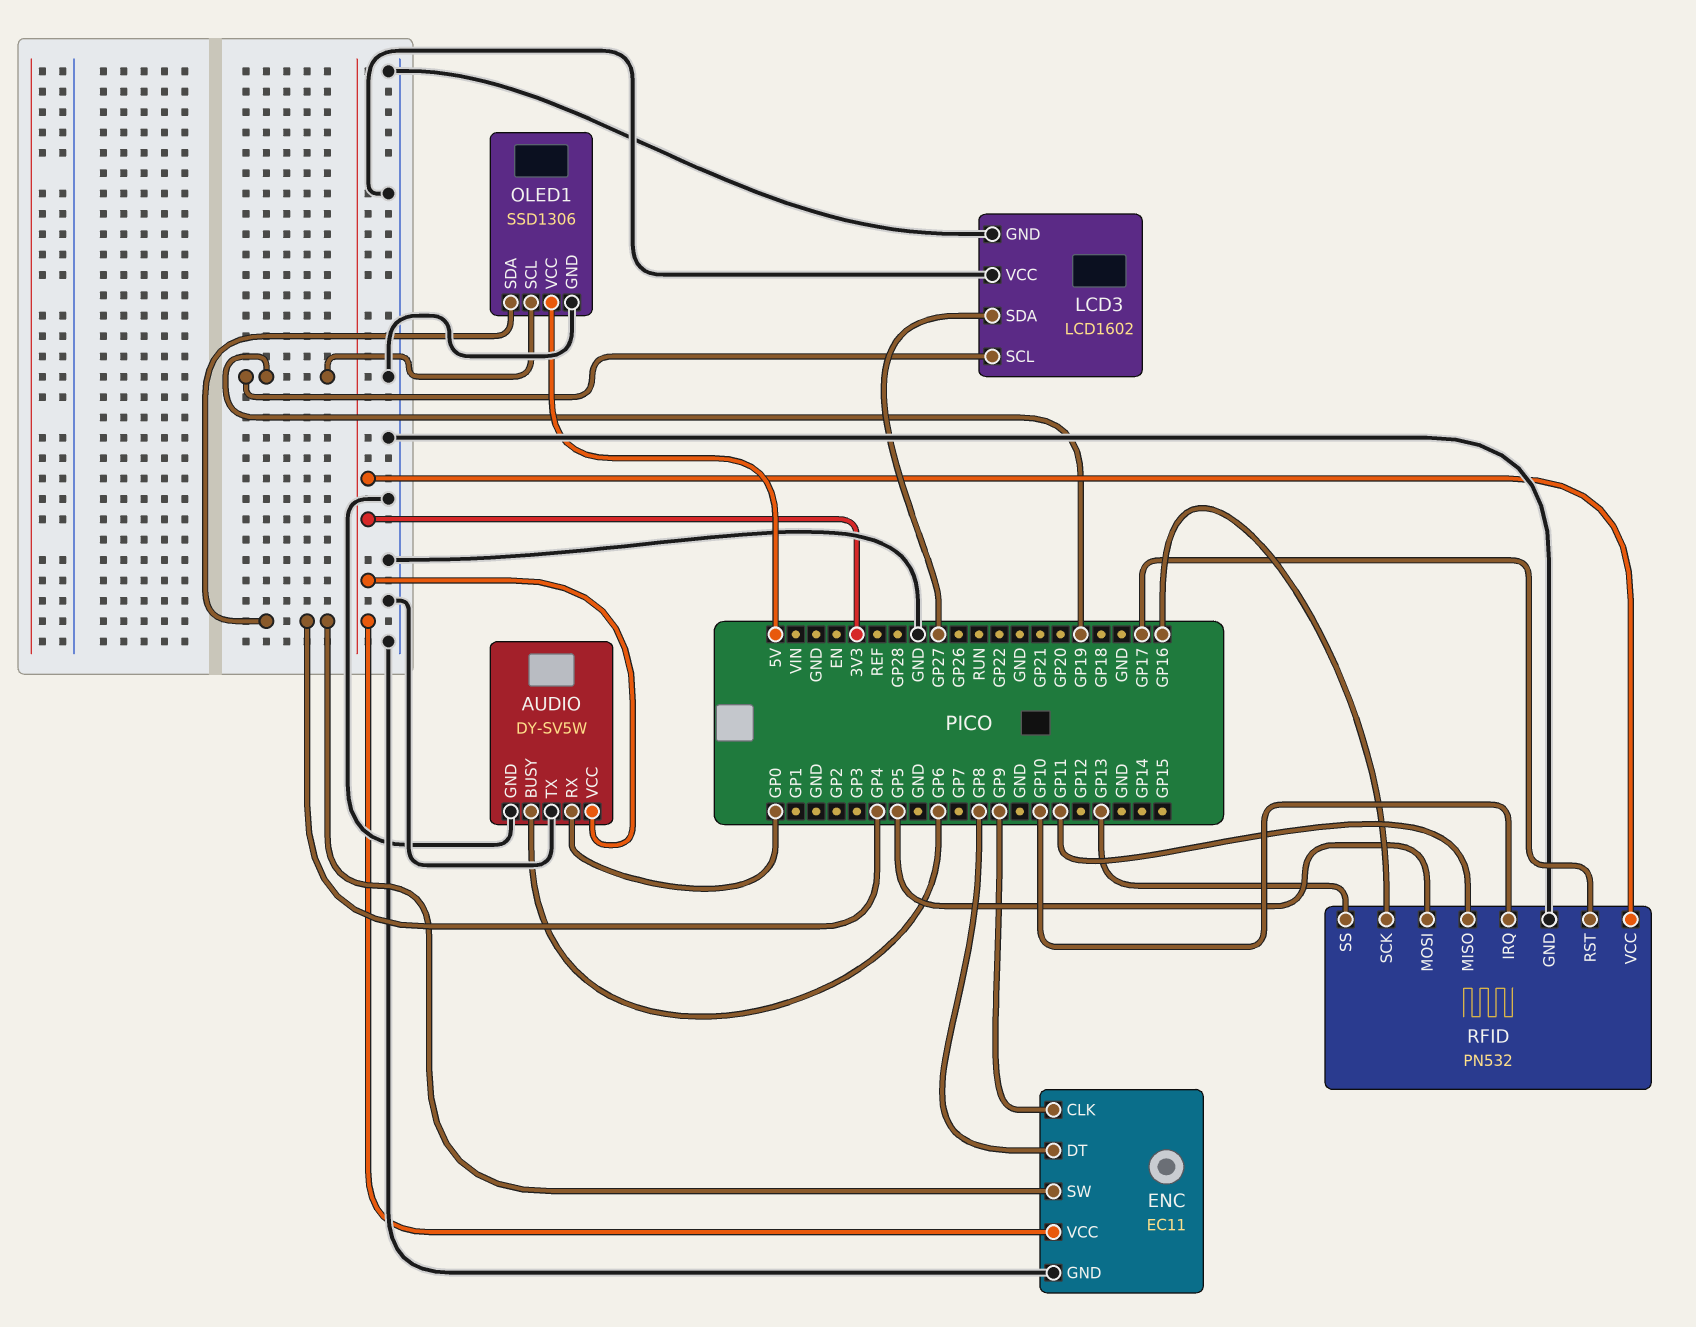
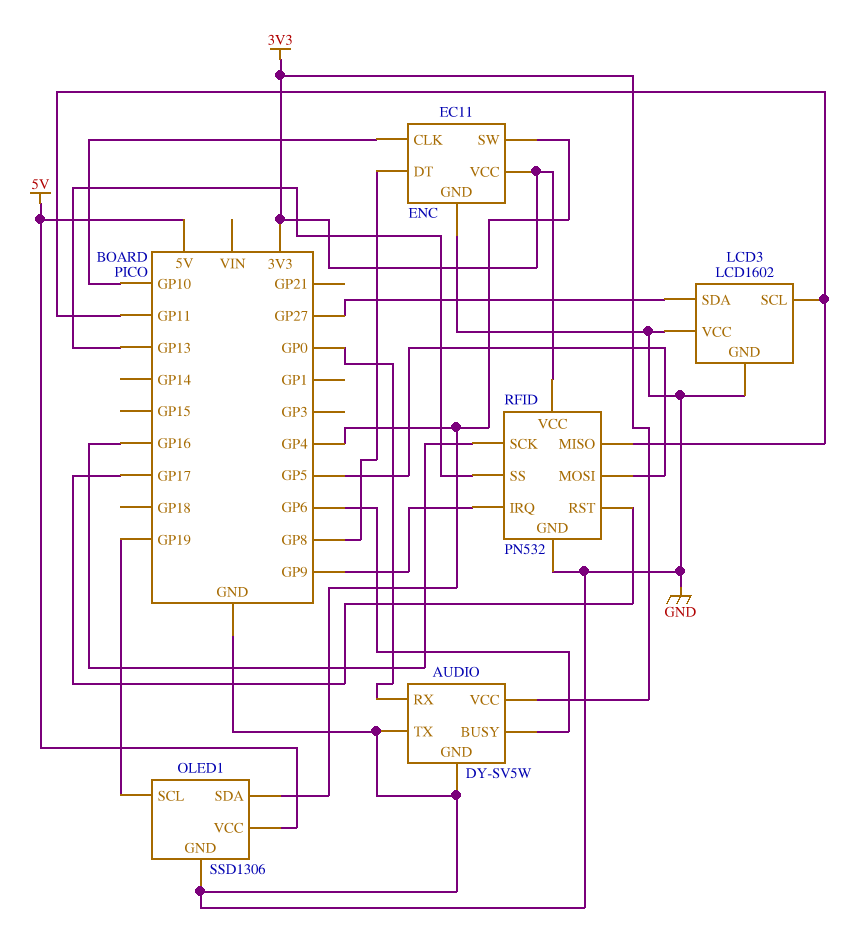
ENC pin CLK: GP9 -> GP10
LCD3 pin SCL: GP19 -> GP11
RFID pin IRQ: GP10 -> GP9

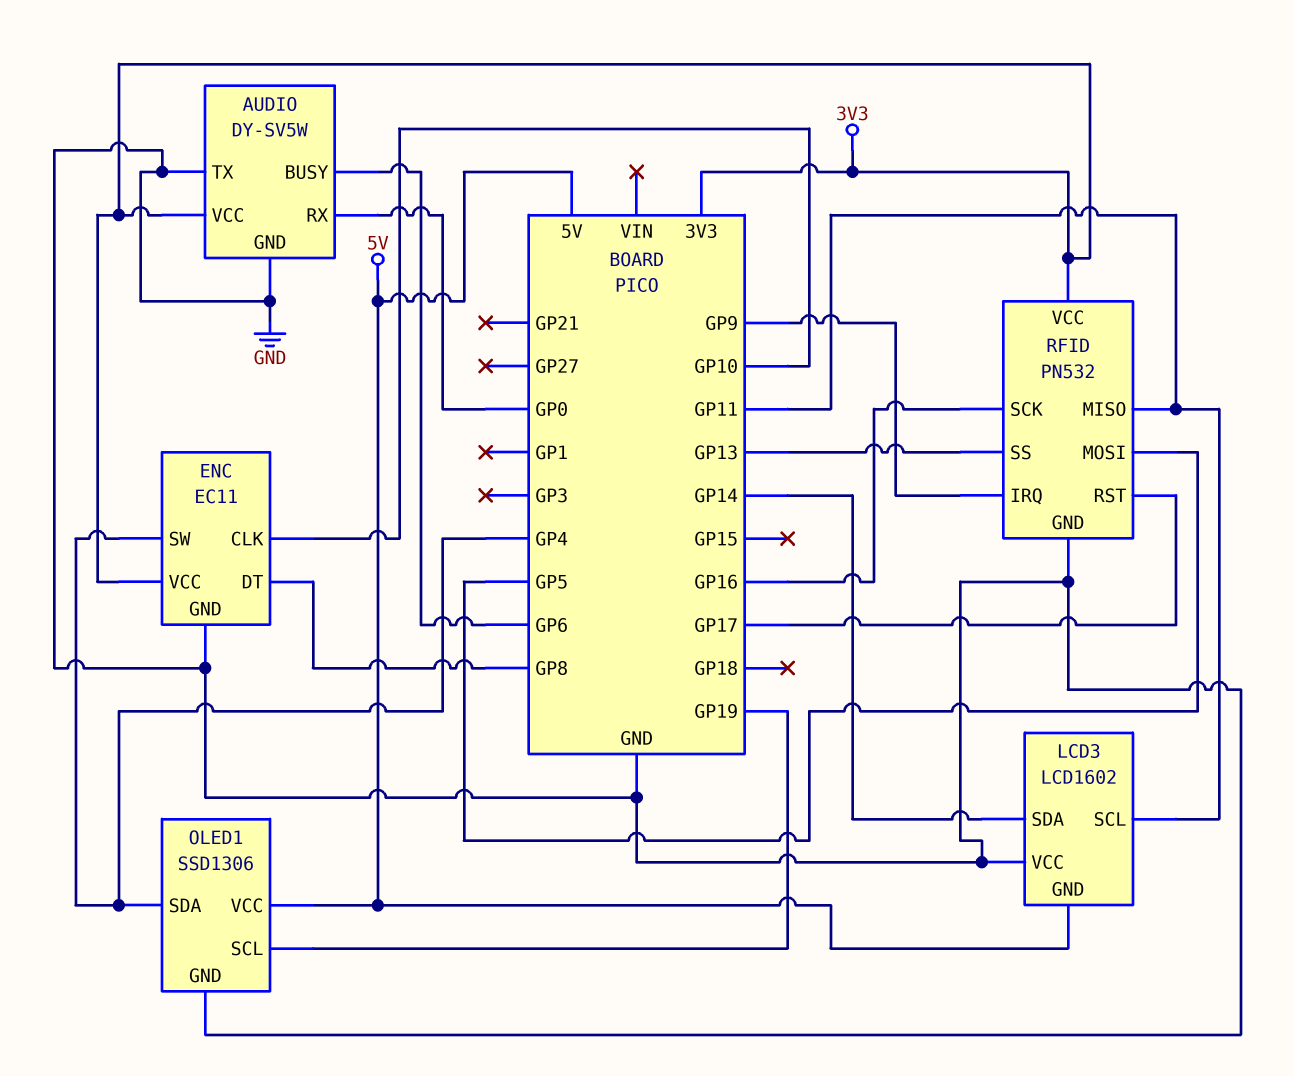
LCD3 pin GND: GND -> 5V
LCD3 pin SDA: GP27 -> GP14

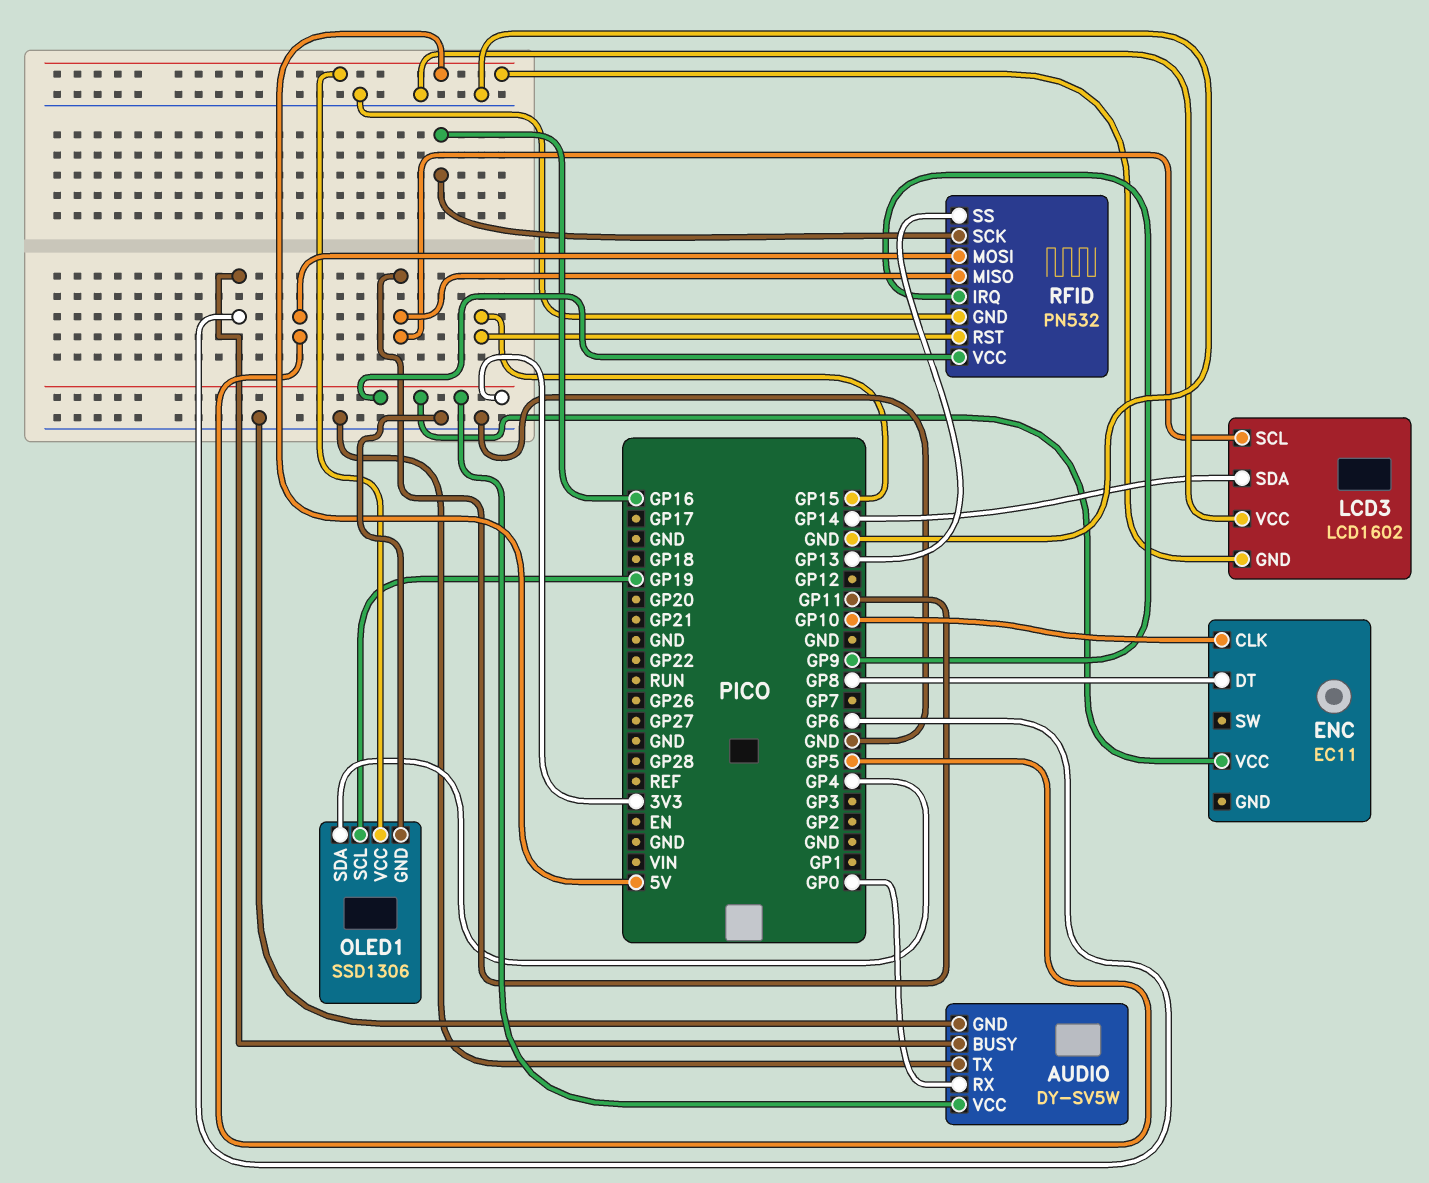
ENC pin GND: GND -> none
ENC pin SW: GP4 -> none
RFID pin RST: GP17 -> GP15

